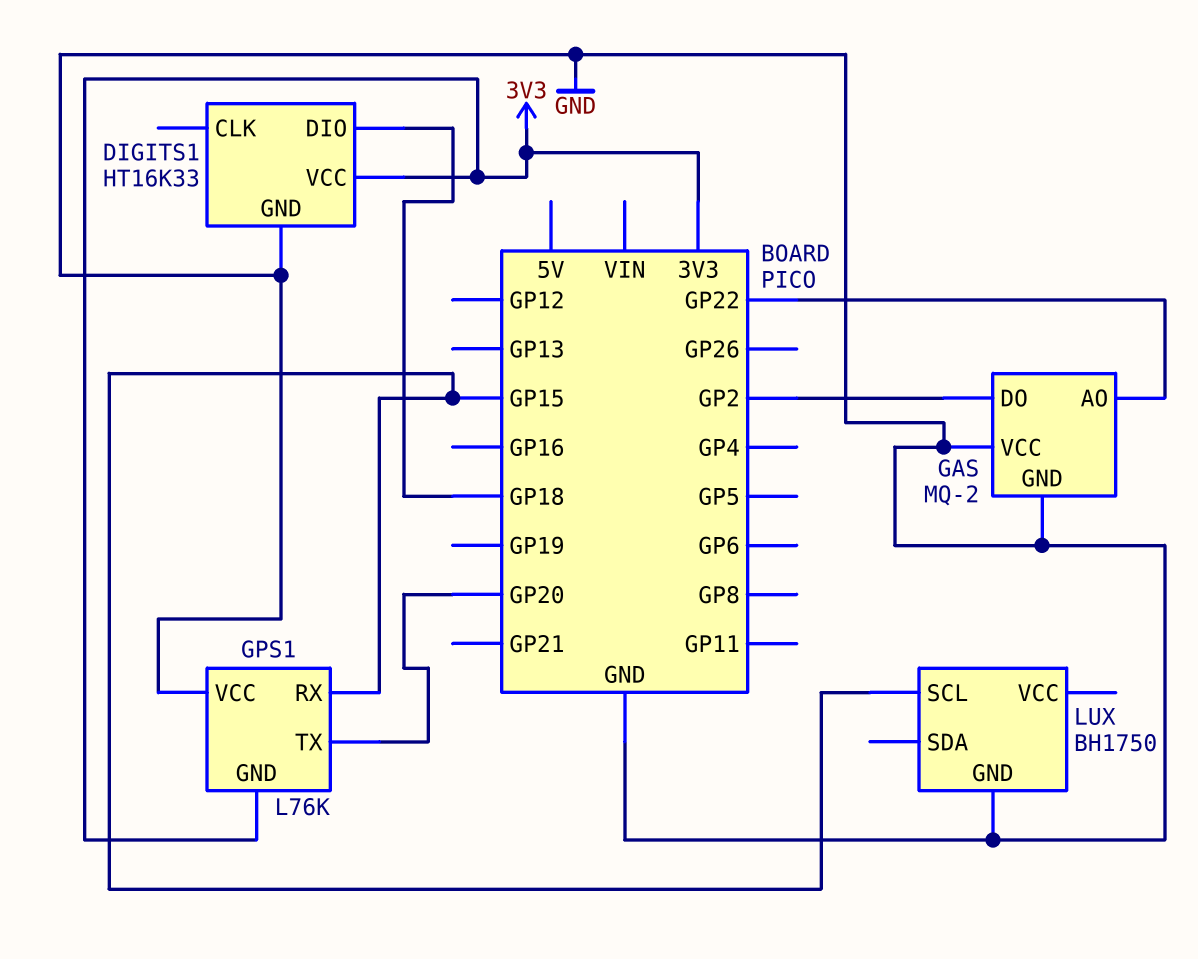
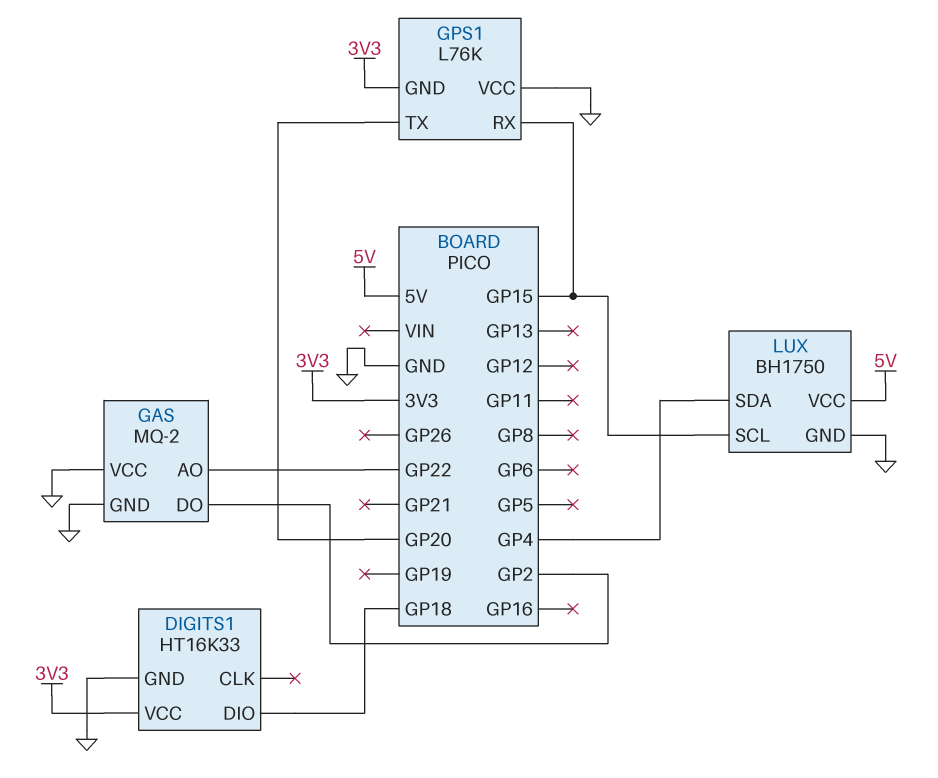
LUX pin SDA: none -> GP4
LUX pin VCC: none -> 5V

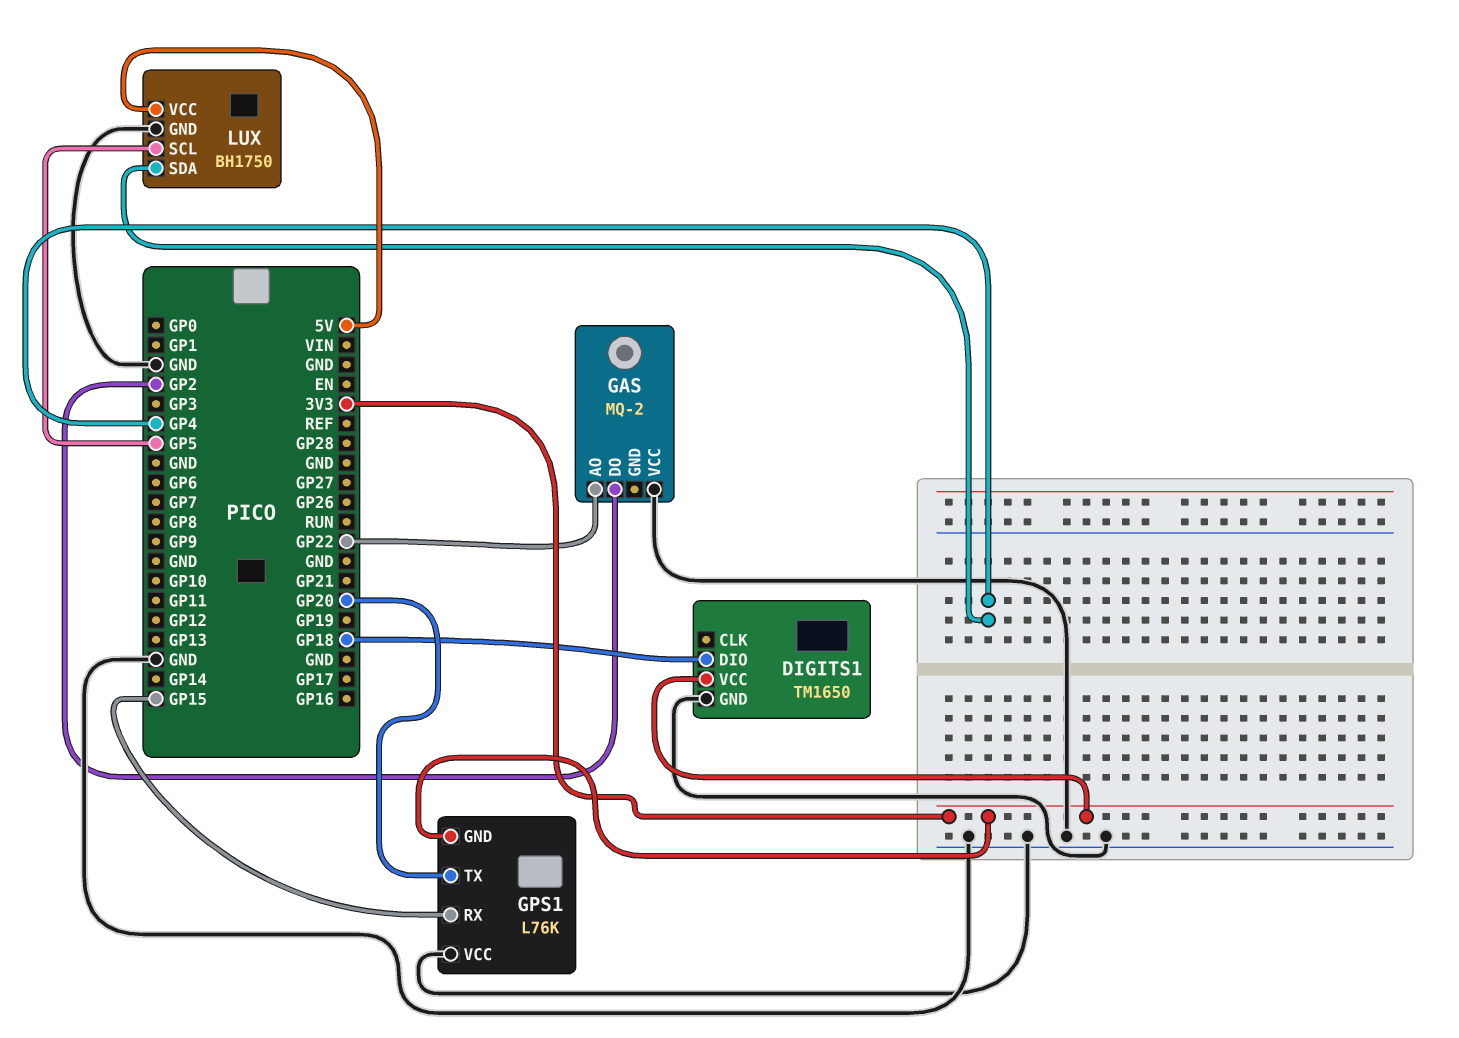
DIGITS1: HT16K33 -> TM1650
GAS pin GND: GND -> none
LUX pin SCL: GP15 -> GP5

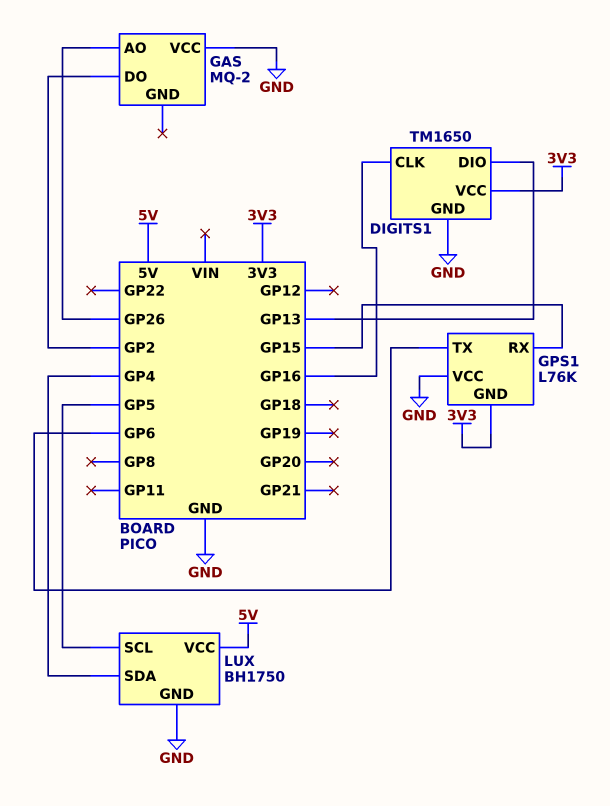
DIGITS1 pin CLK: none -> GP16
DIGITS1 pin DIO: GP18 -> GP13
GAS pin AO: GP22 -> GP26
GPS1 pin TX: GP20 -> GP6

